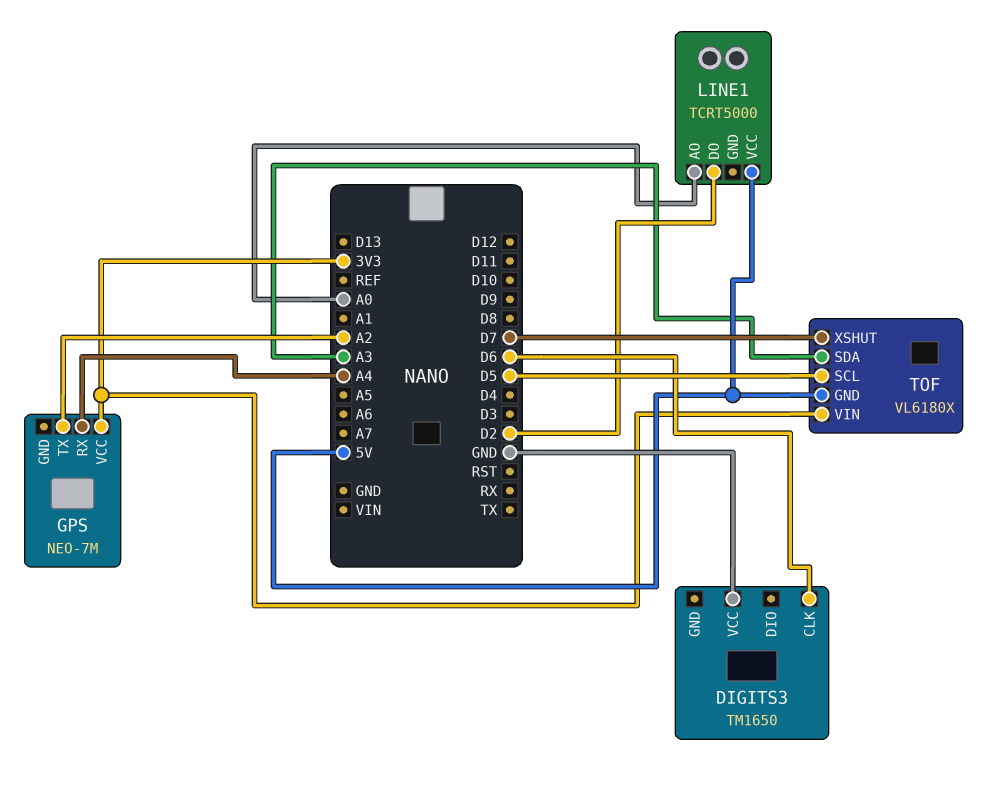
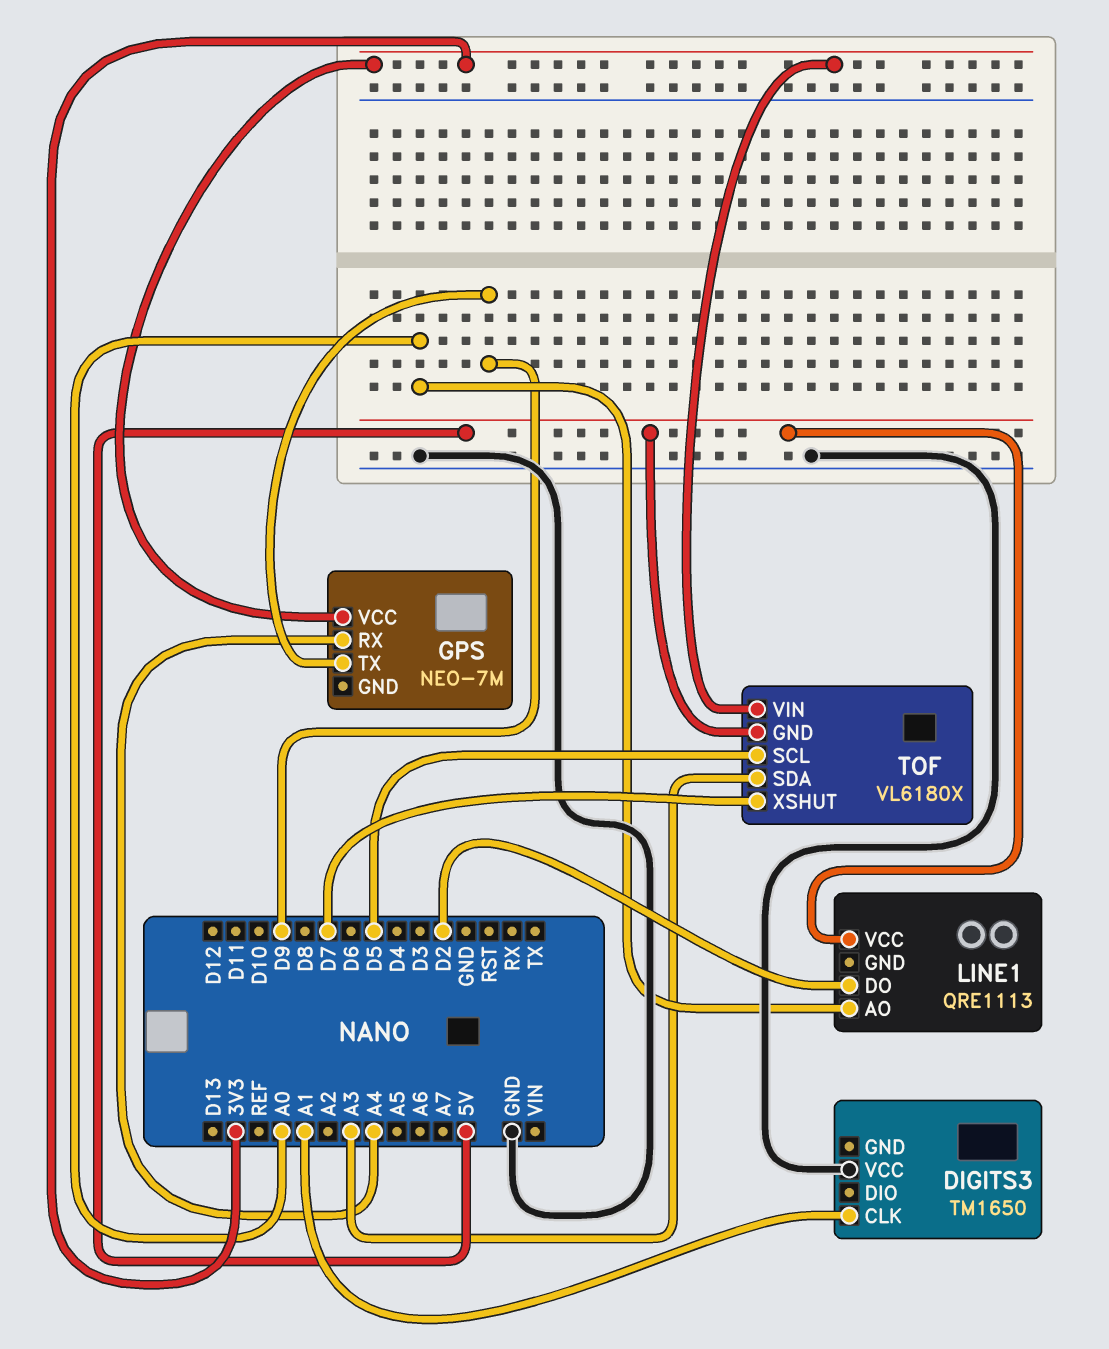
DIGITS3 pin CLK: D6 -> A1
GPS pin TX: A2 -> D9
LINE1: TCRT5000 -> QRE1113

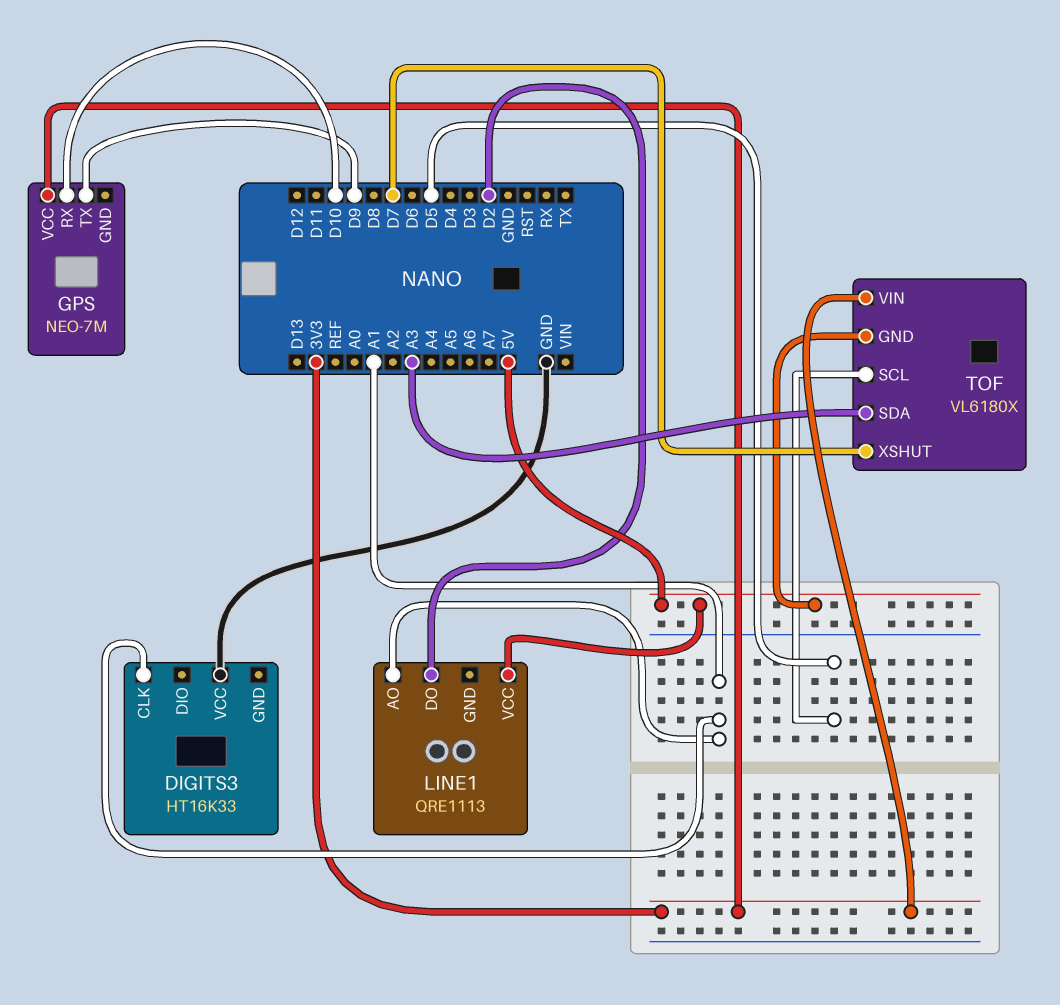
DIGITS3: TM1650 -> HT16K33
GPS pin RX: A4 -> D10
LINE1 pin AO: A0 -> A1

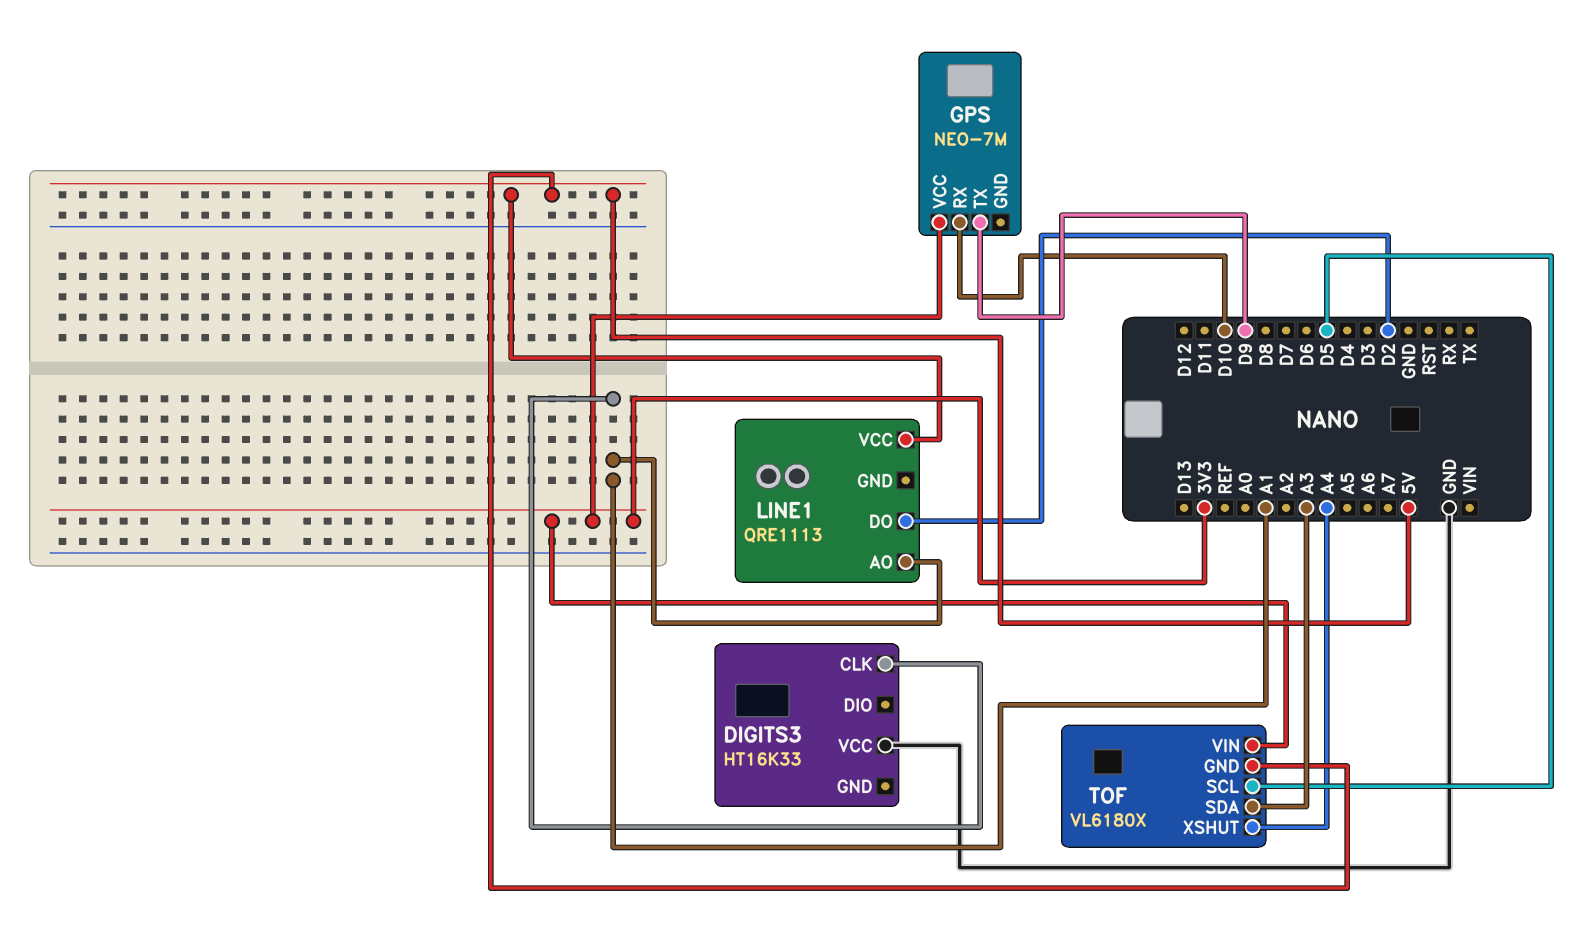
TOF pin XSHUT: D7 -> A4

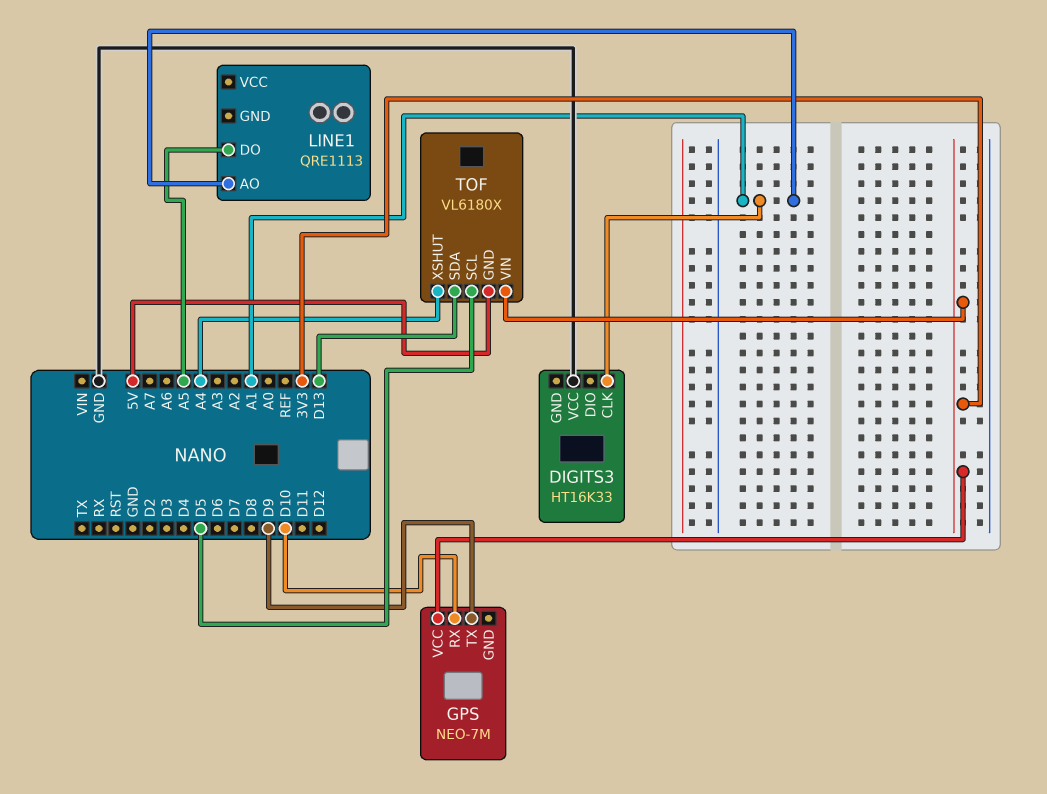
LINE1 pin DO: D2 -> A5
LINE1 pin VCC: 5V -> none
TOF pin SDA: A3 -> D13

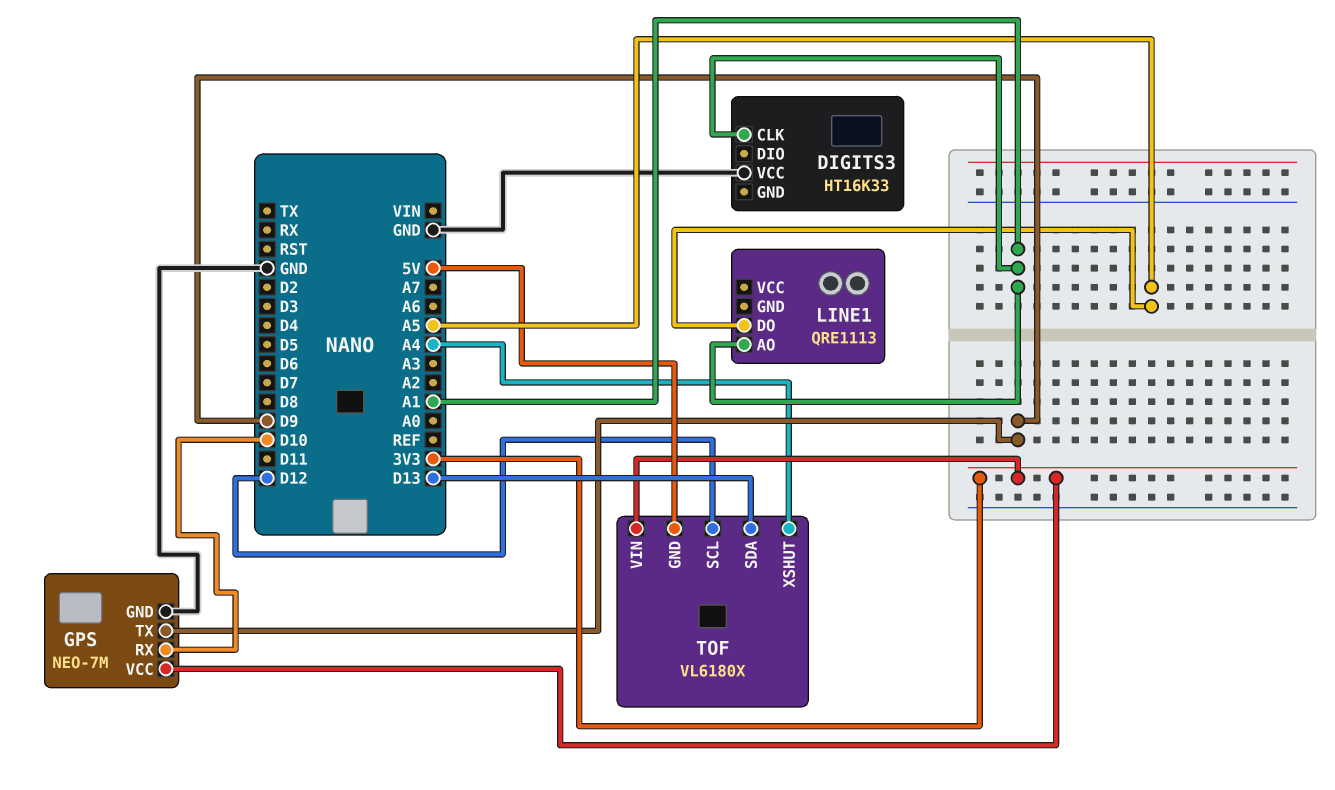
GPS pin GND: none -> GND
TOF pin SCL: D5 -> D12

